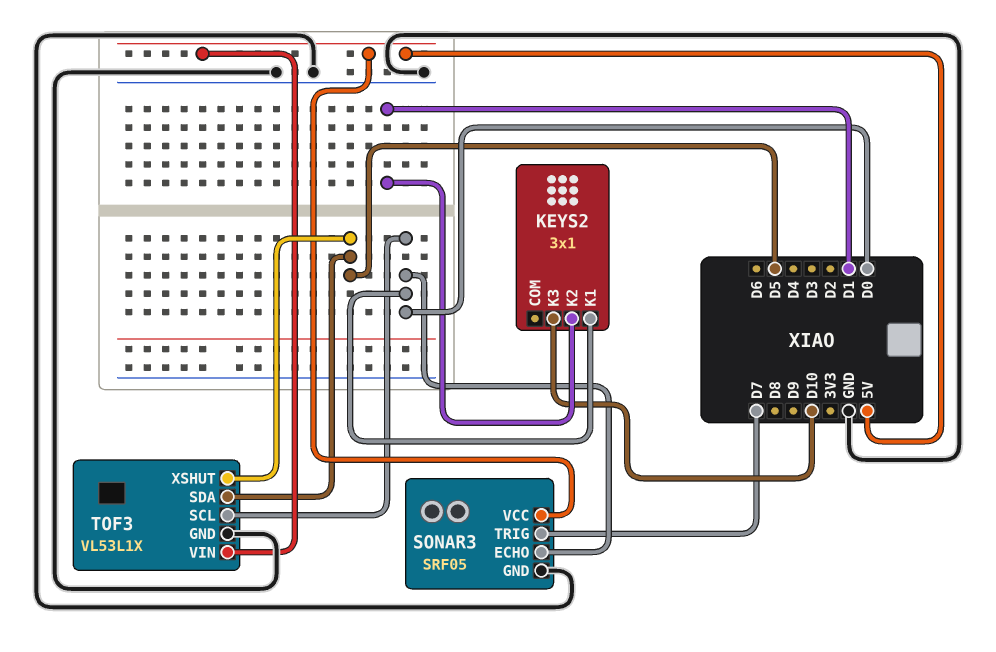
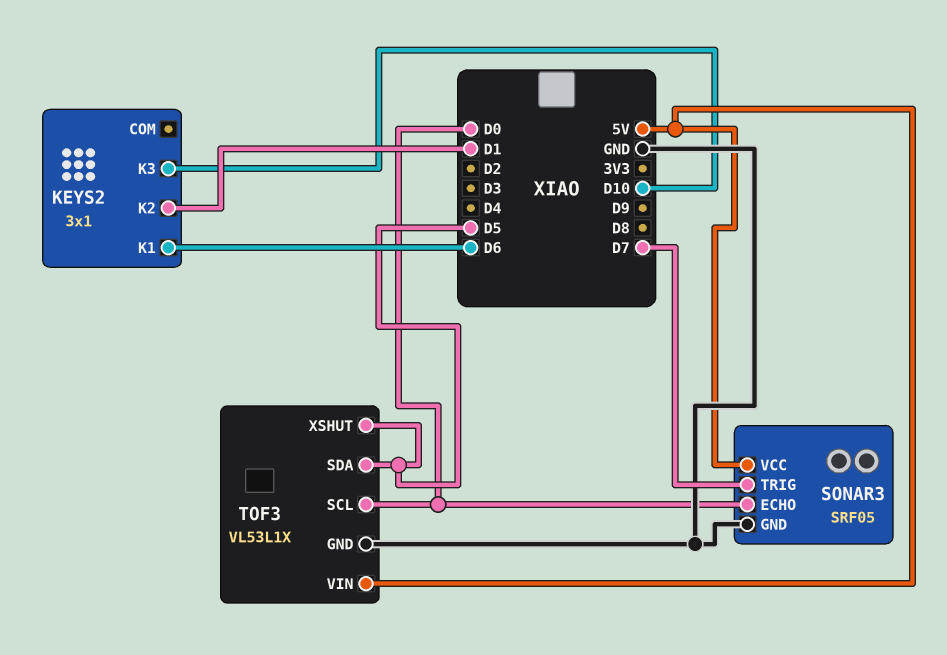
KEYS2 pin K1: D0 -> D6

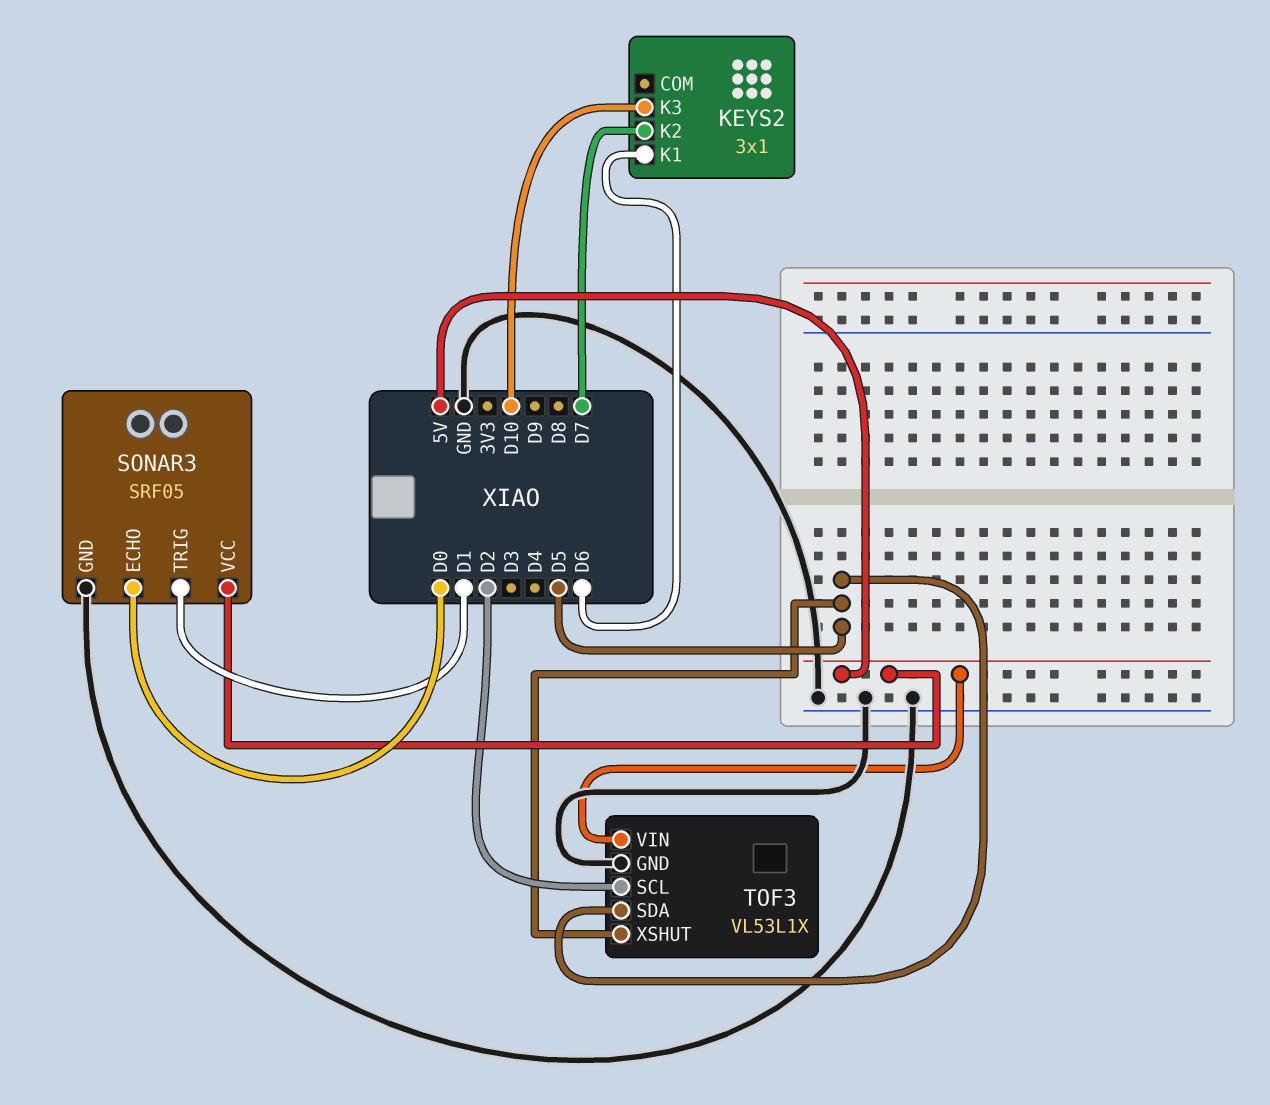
KEYS2 pin K2: D1 -> D7
SONAR3 pin TRIG: D7 -> D1
TOF3 pin SCL: D0 -> D2

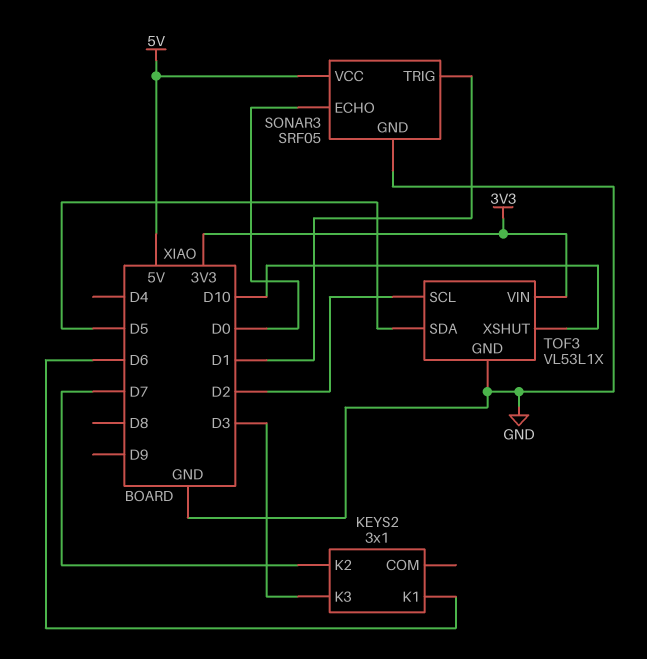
KEYS2 pin K3: D10 -> D3
TOF3 pin VIN: 5V -> 3V3
TOF3 pin XSHUT: D5 -> D10

